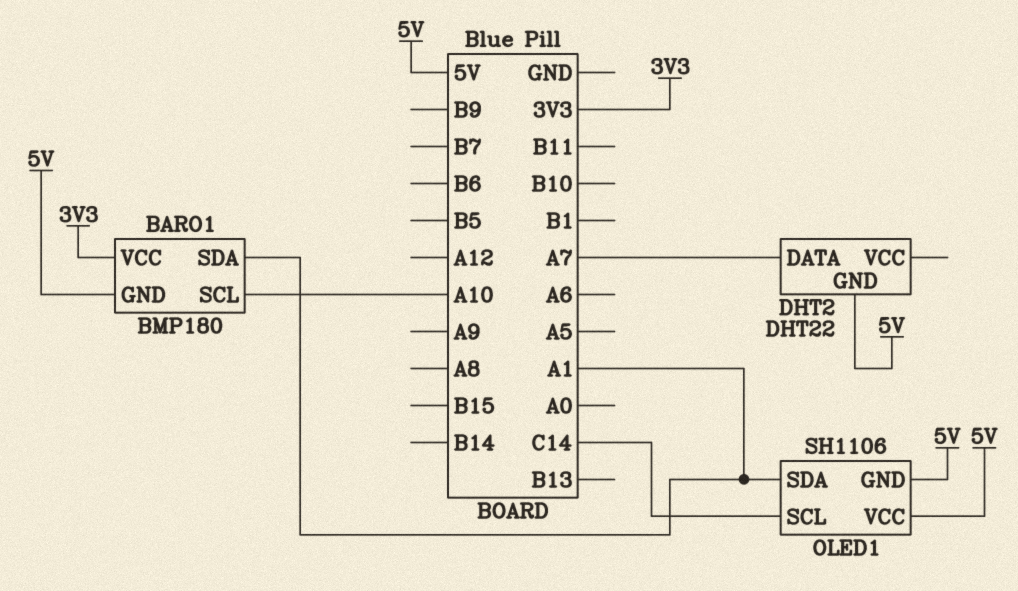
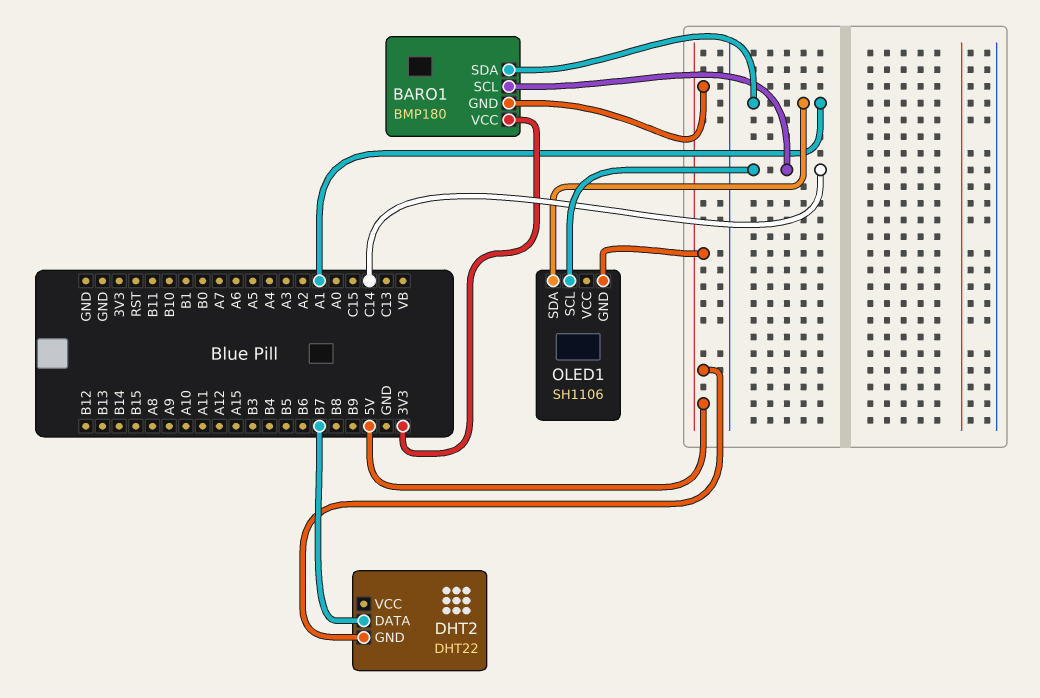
BARO1 pin SCL: A10 -> C14
DHT2 pin DATA: A7 -> B7
OLED1 pin VCC: 5V -> none

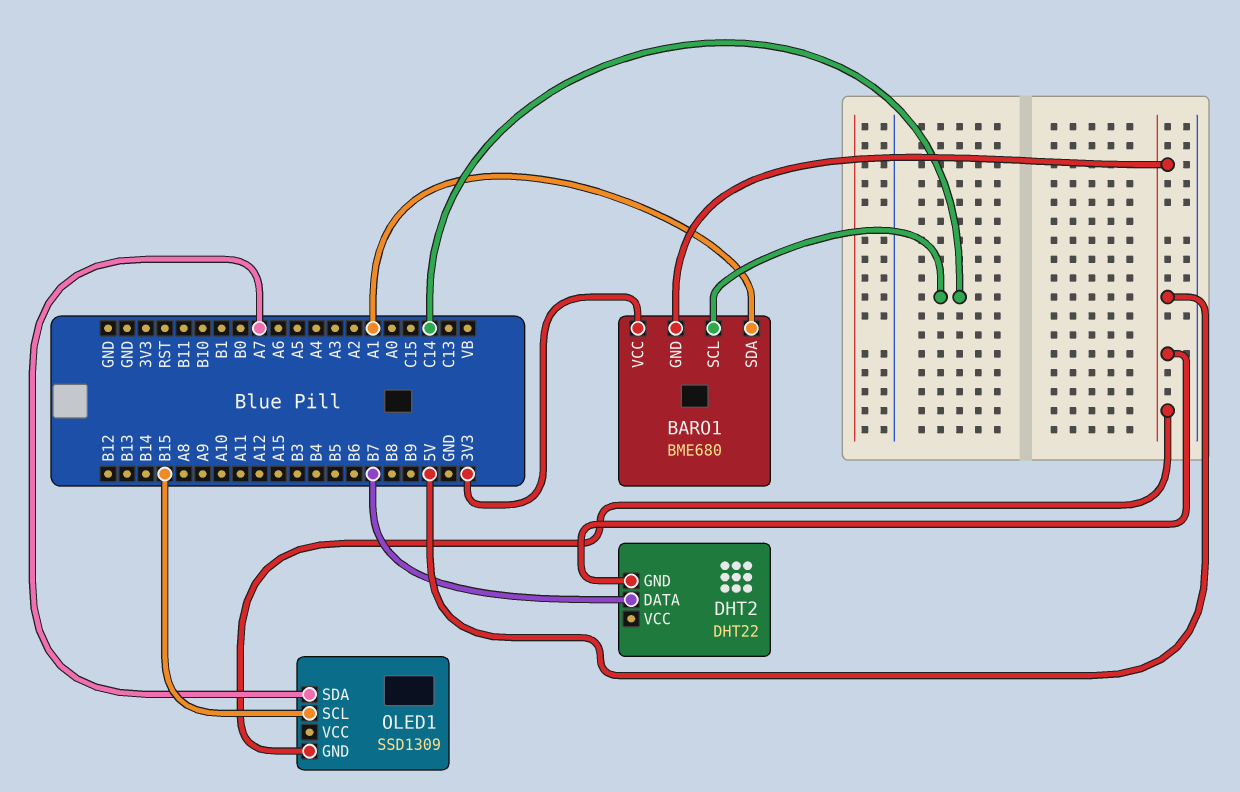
BARO1: BMP180 -> BME680
OLED1: SH1106 -> SSD1309
OLED1 pin SCL: C14 -> B15
OLED1 pin SDA: A1 -> A7

